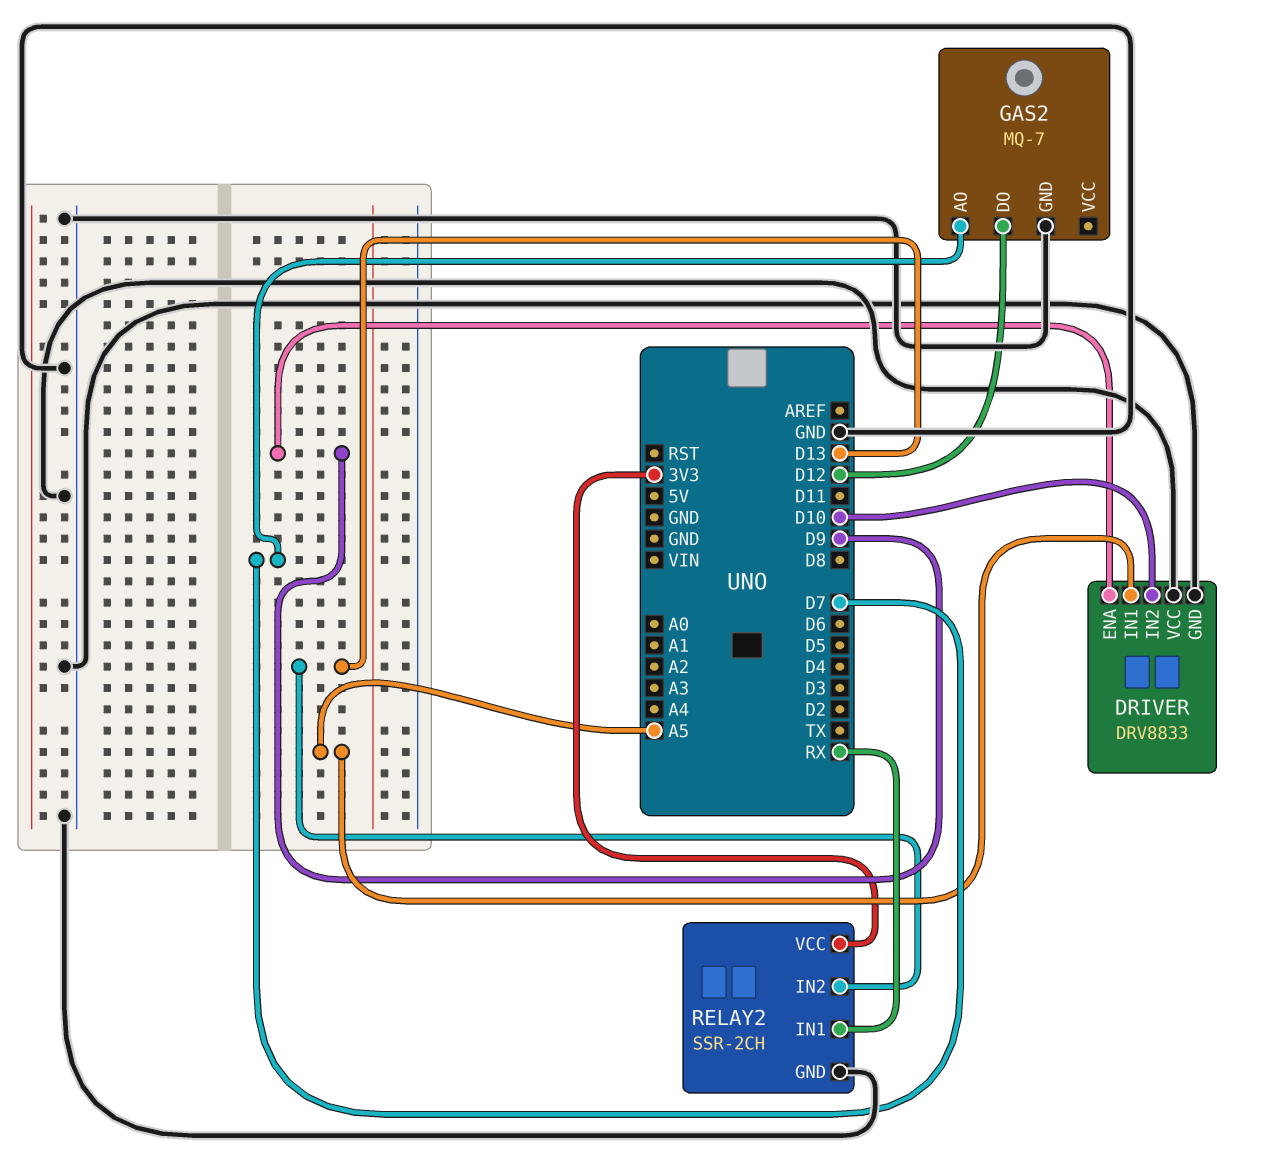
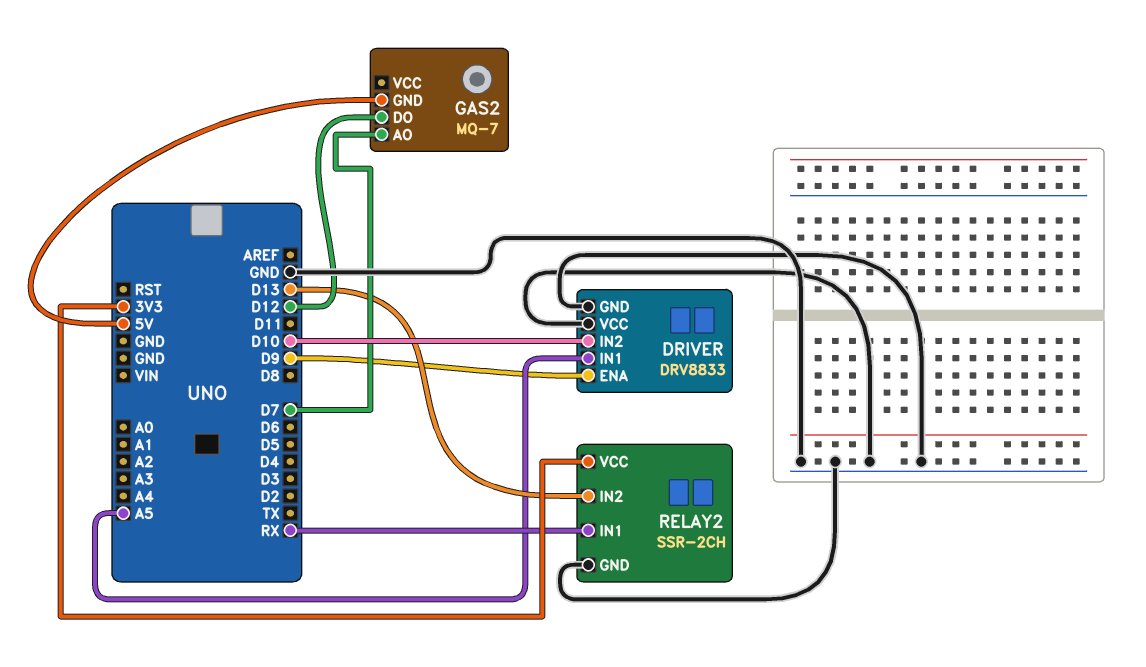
GAS2 pin GND: GND -> 5V

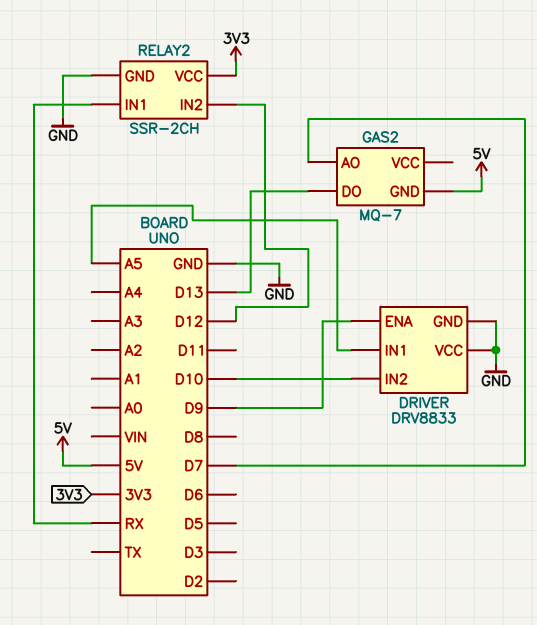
GAS2 pin DO: D12 -> D13
RELAY2 pin IN2: D13 -> D12

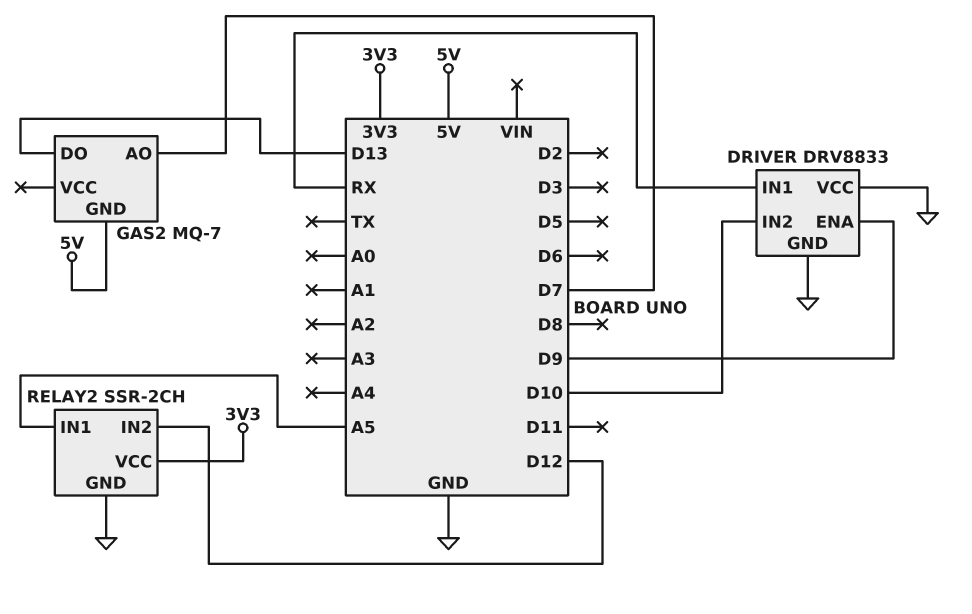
DRIVER pin IN1: A5 -> RX
RELAY2 pin IN1: RX -> A5

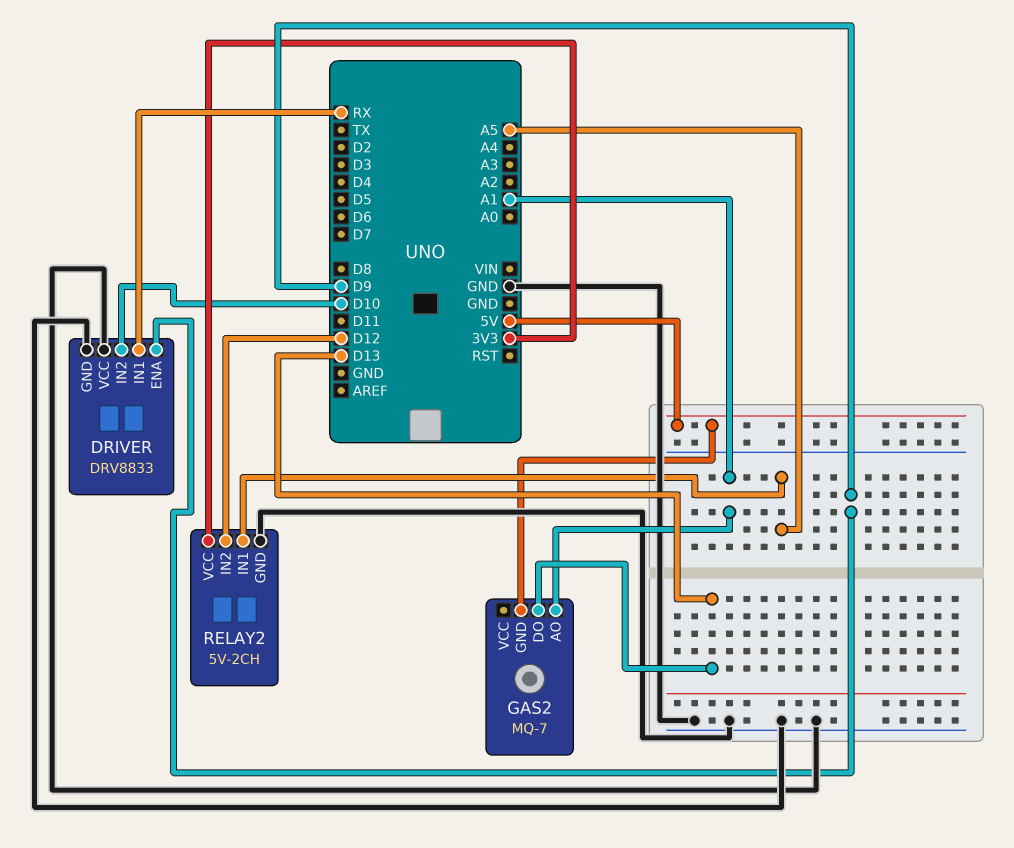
GAS2 pin AO: D7 -> A1
RELAY2: SSR-2CH -> 5V-2CH

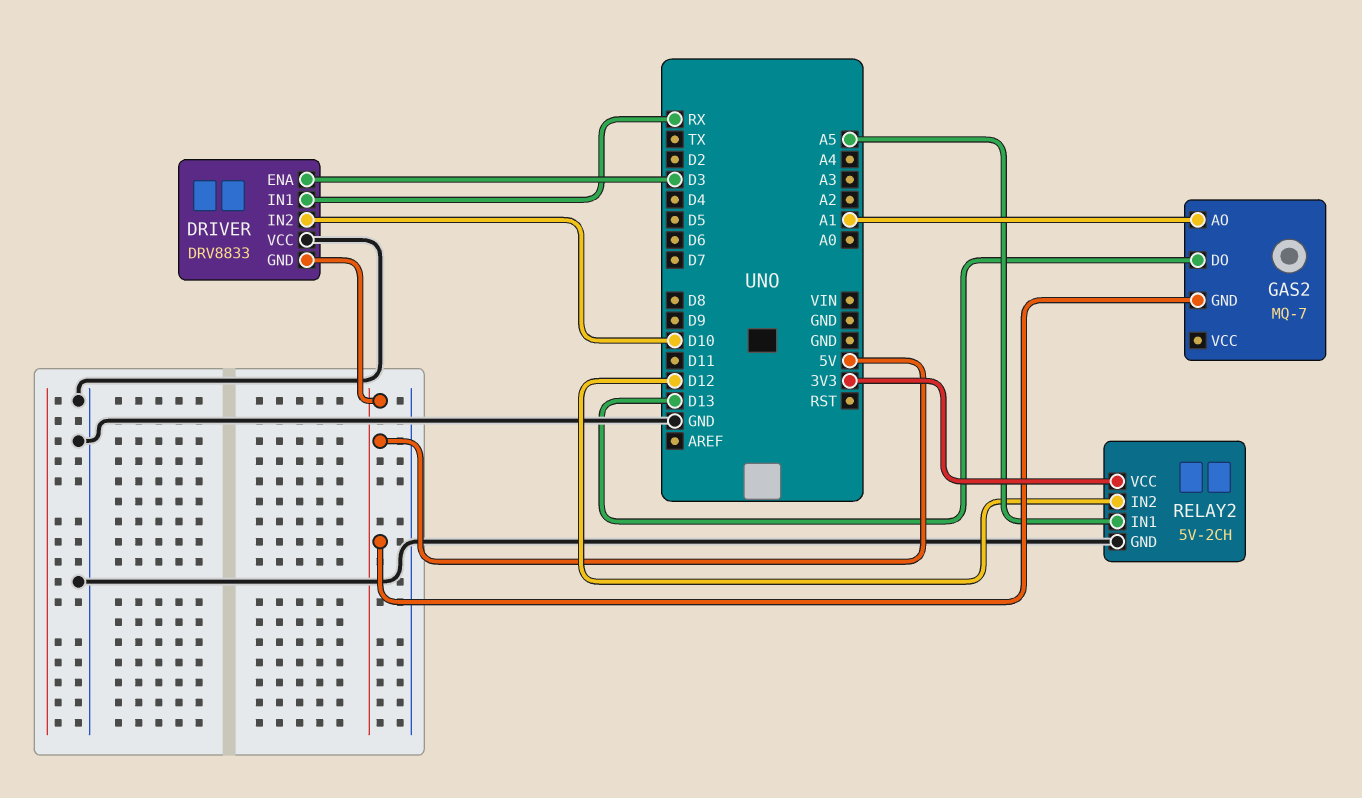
DRIVER pin ENA: D9 -> D3
DRIVER pin GND: GND -> 5V

